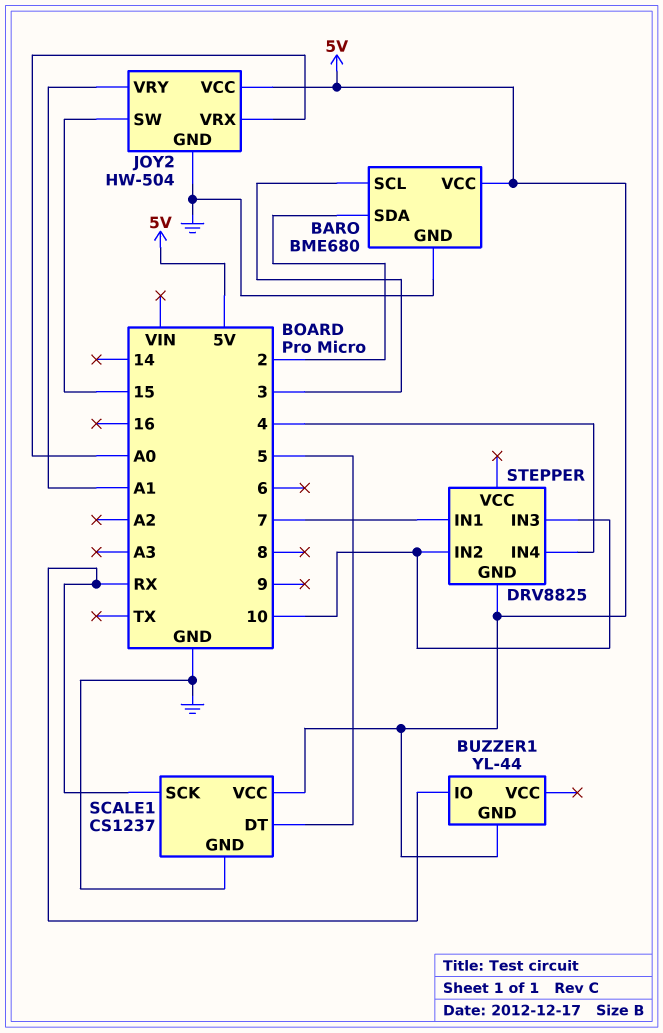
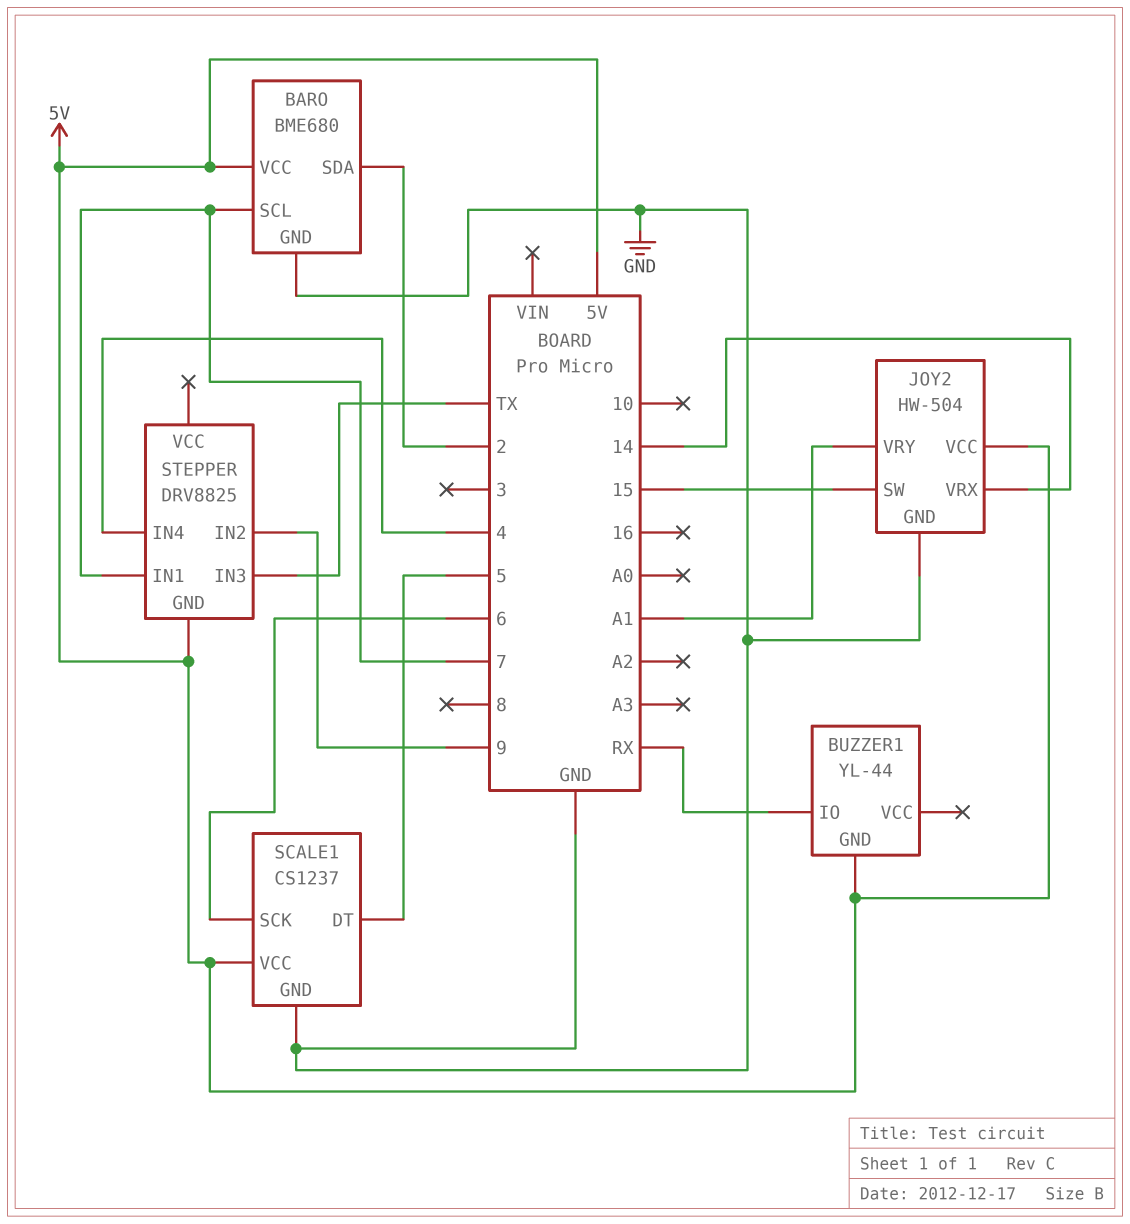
BARO pin SCL: 3 -> 7
JOY2 pin VRX: A0 -> 14
SCALE1 pin SCK: RX -> 6
STEPPER pin IN2: 10 -> 9
STEPPER pin IN3: 10 -> TX

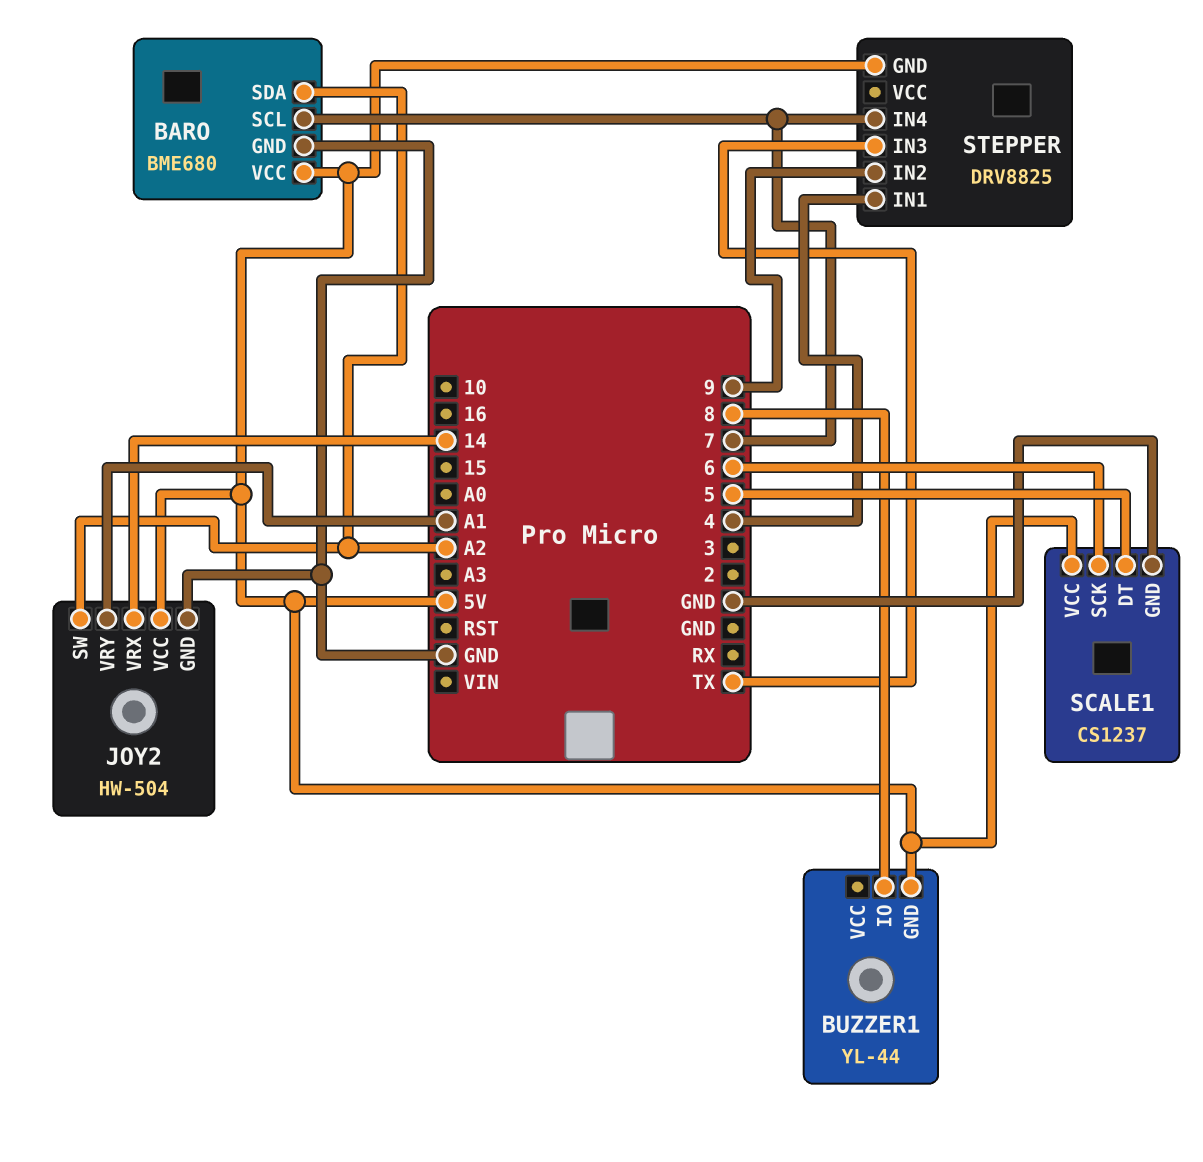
BARO pin SDA: 2 -> A2
BUZZER1 pin IO: RX -> 8
JOY2 pin SW: 15 -> A2
STEPPER pin IN1: 7 -> 4
STEPPER pin IN4: 4 -> 7

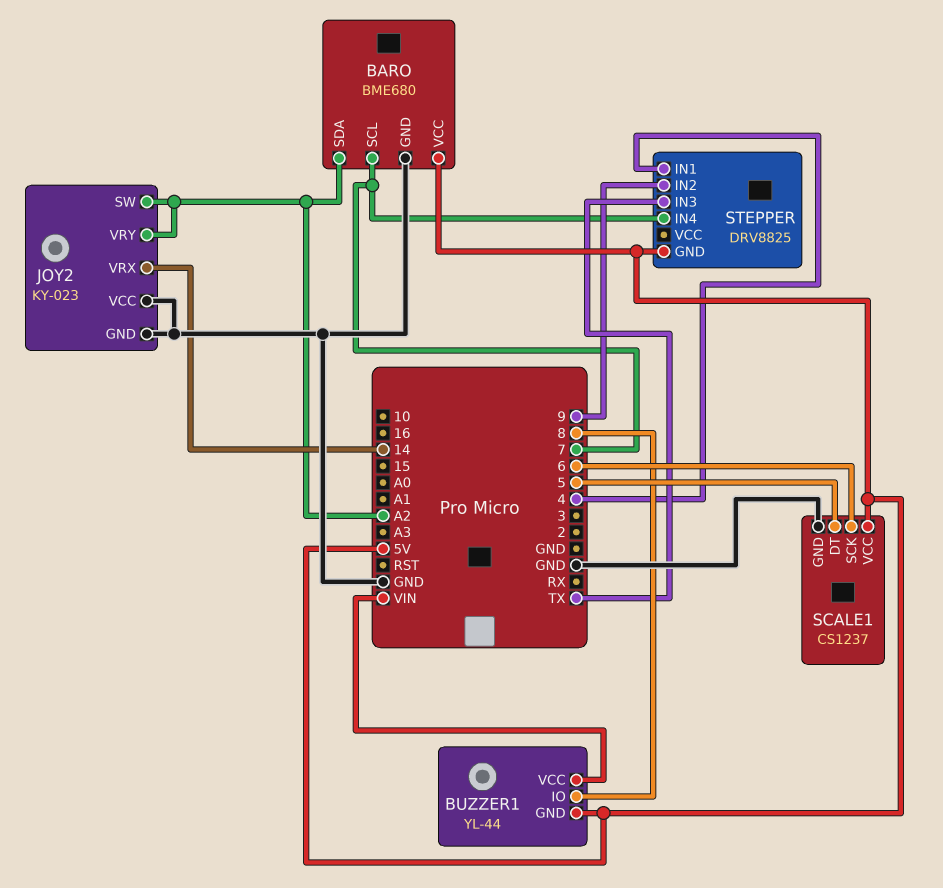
BUZZER1 pin VCC: none -> VIN
JOY2: HW-504 -> KY-023
JOY2 pin VCC: 5V -> GND
JOY2 pin VRY: A1 -> A2

